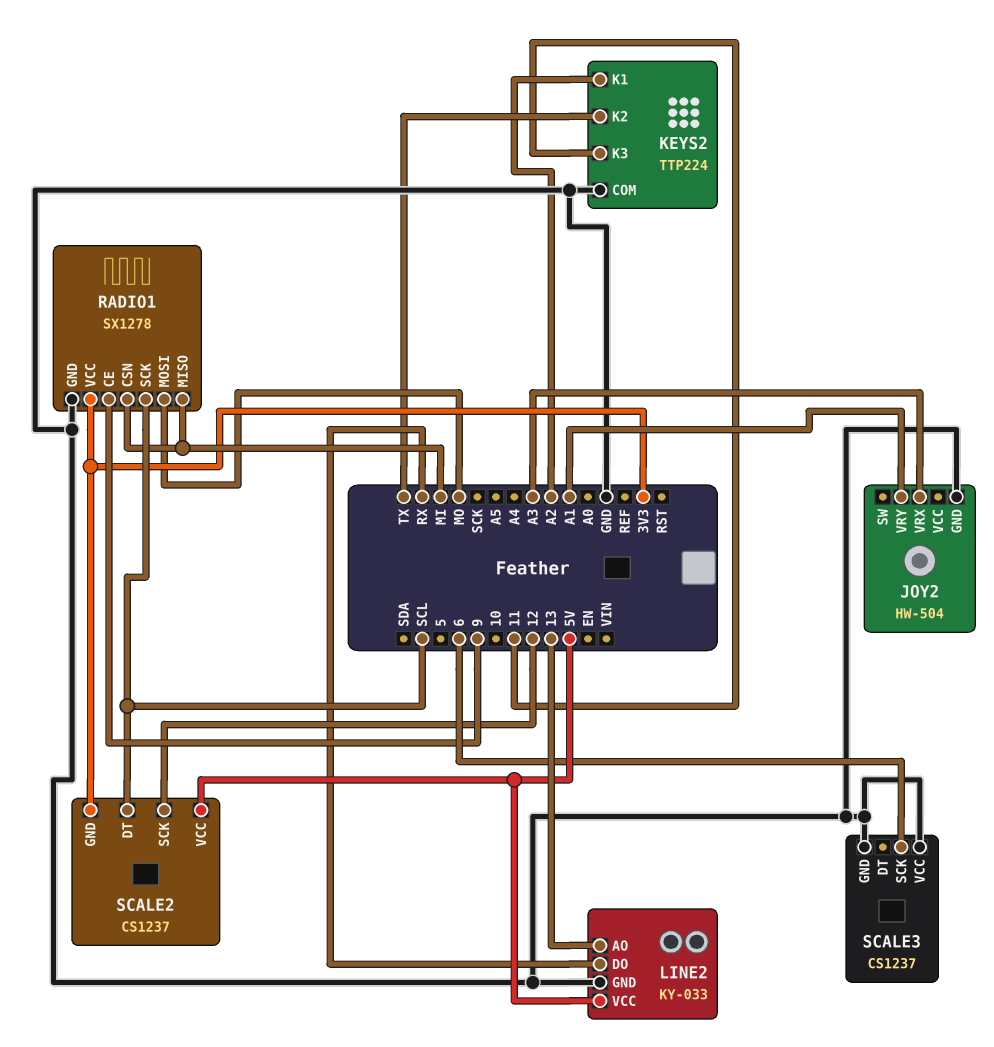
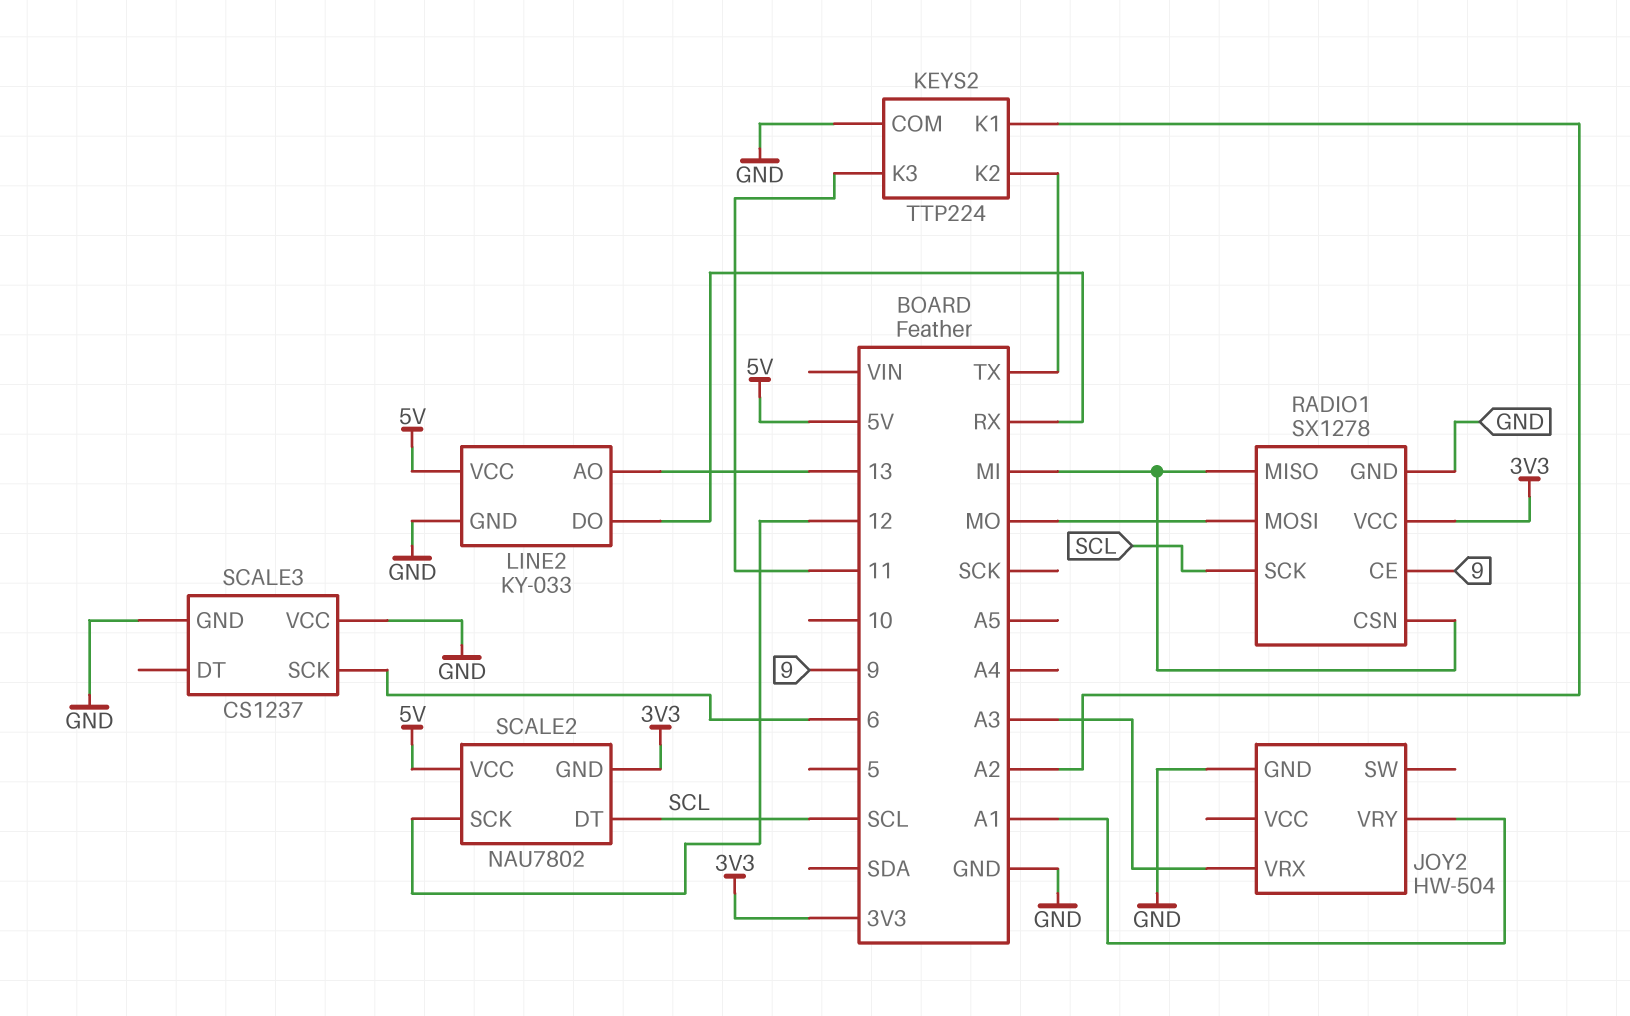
SCALE2: CS1237 -> NAU7802

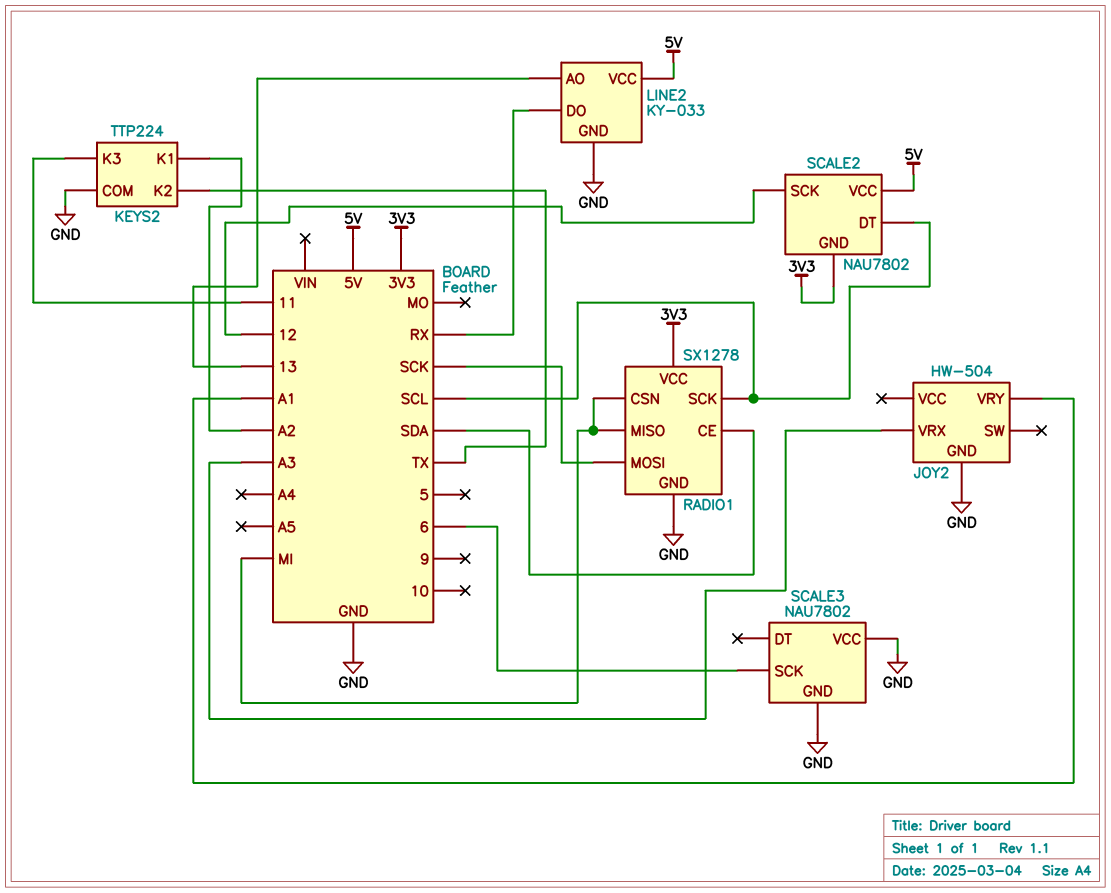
RADIO1 pin CE: 9 -> SDA
RADIO1 pin MOSI: MO -> SCK
SCALE3: CS1237 -> NAU7802

